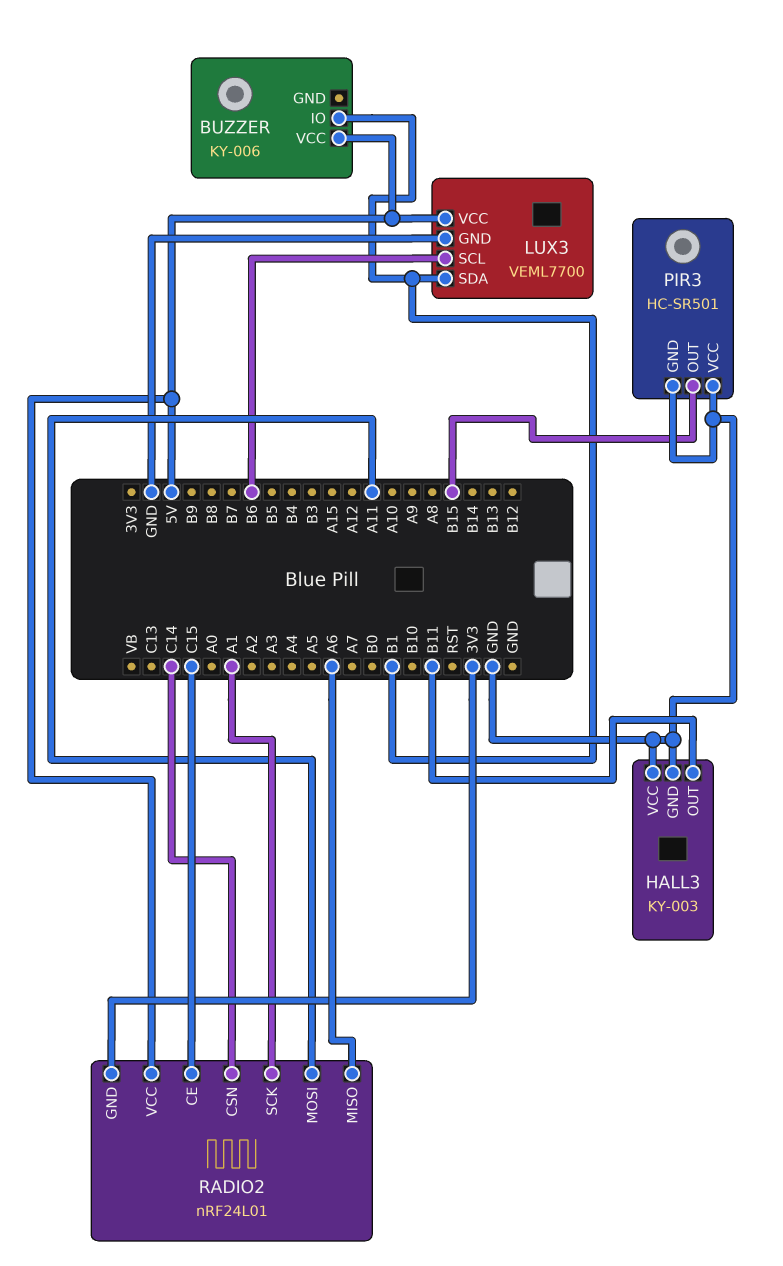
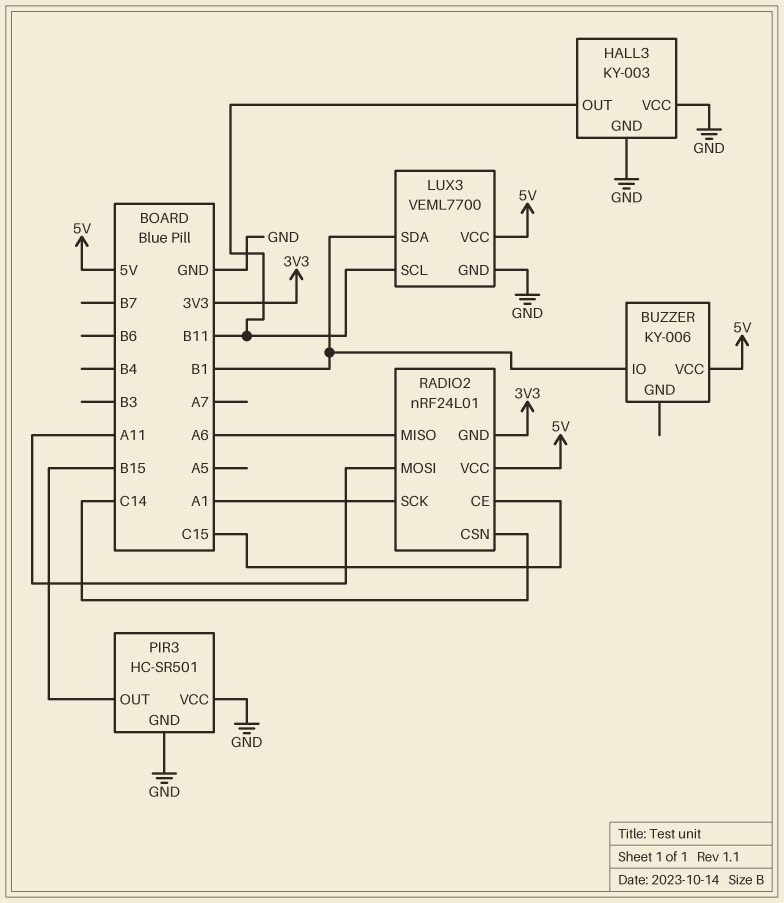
LUX3 pin SCL: B6 -> B11

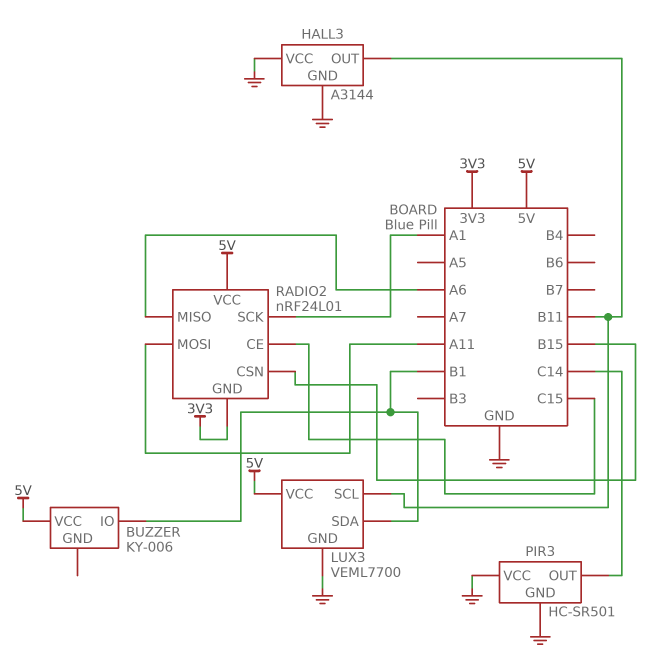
HALL3: KY-003 -> A3144
PIR3 pin OUT: B15 -> C14
RADIO2 pin CSN: C14 -> B15

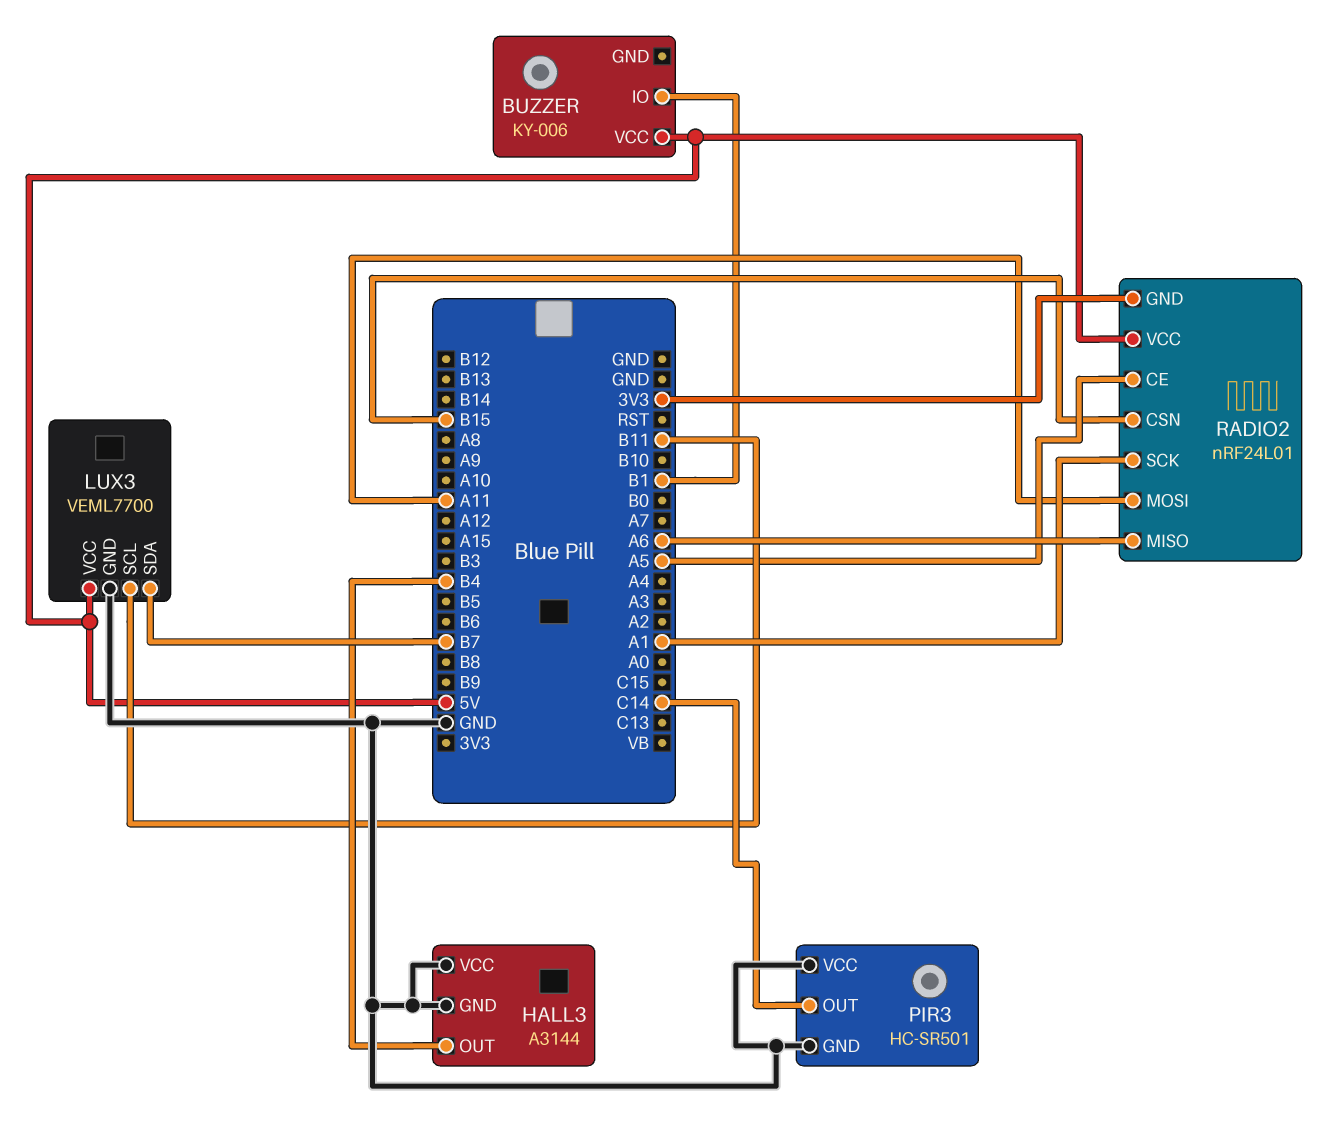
HALL3 pin OUT: B11 -> B4
LUX3 pin SDA: B1 -> B7
RADIO2 pin CE: C15 -> A5

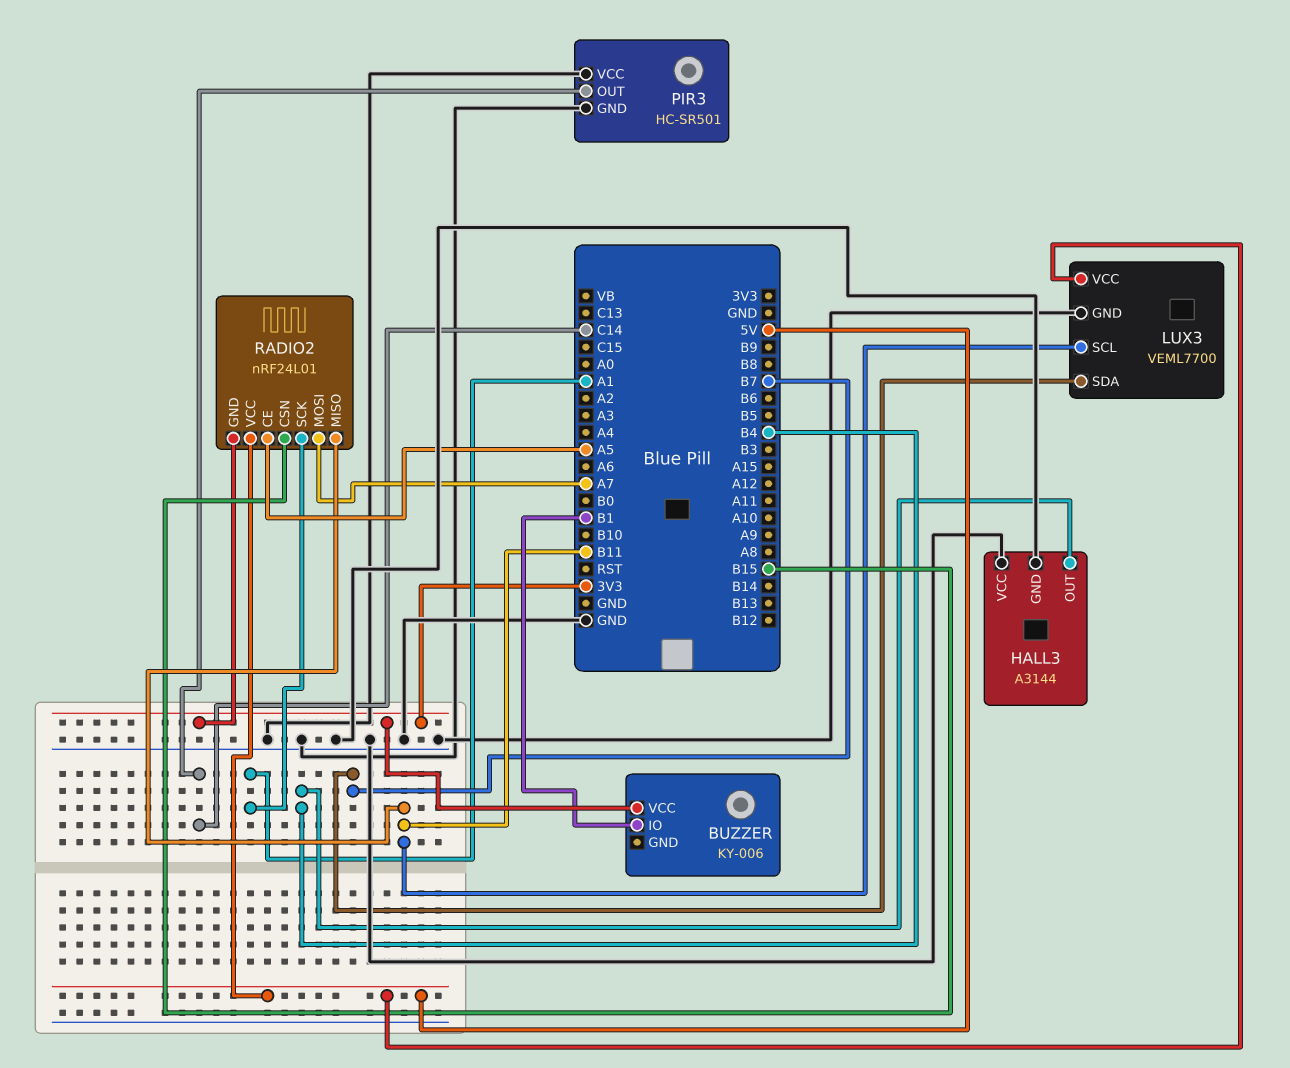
BUZZER pin VCC: 5V -> 3V3
RADIO2 pin MISO: A6 -> B11
RADIO2 pin MOSI: A11 -> A7

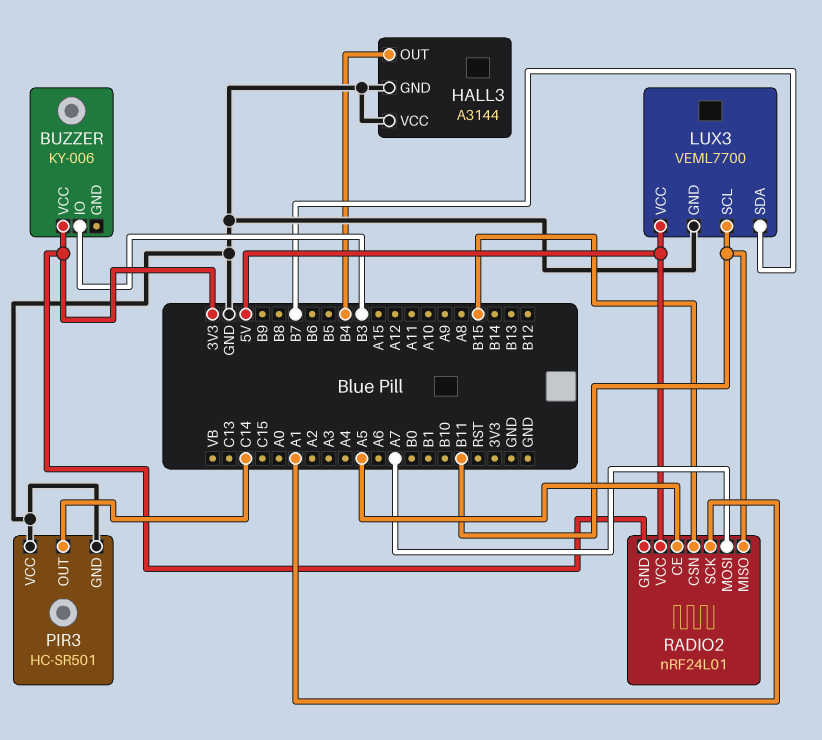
BUZZER pin IO: B1 -> B3

